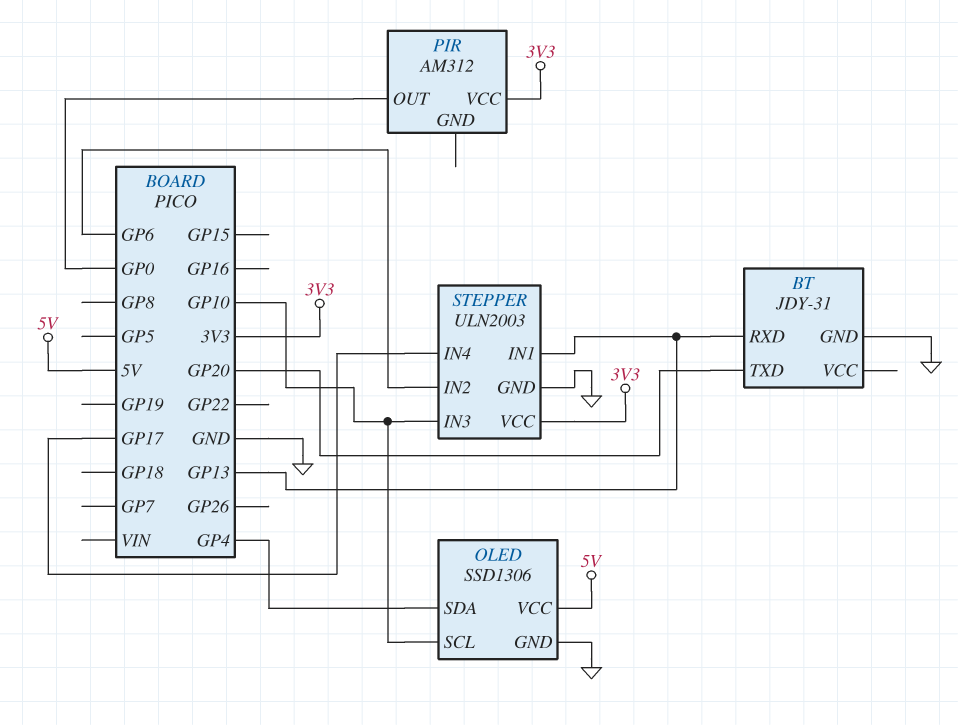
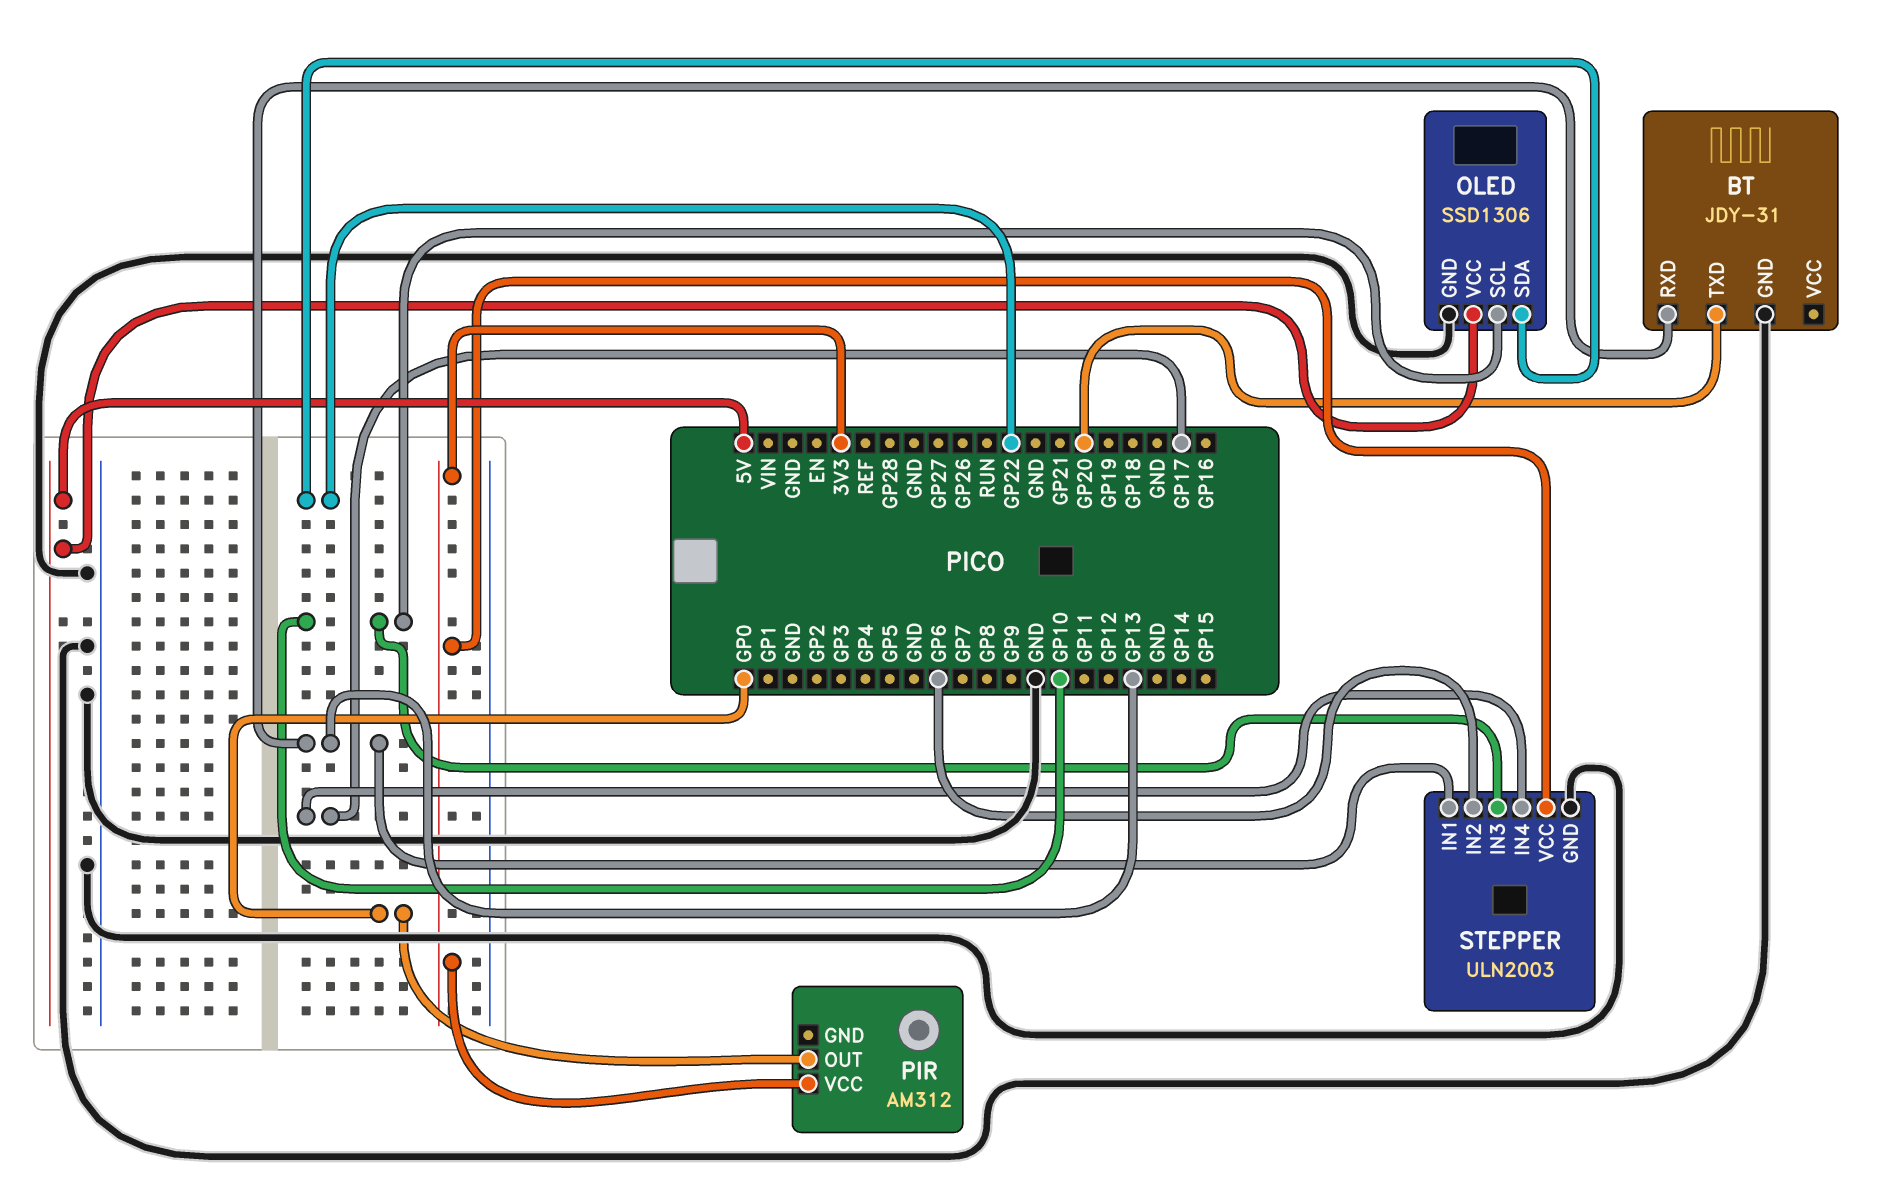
OLED pin SDA: GP4 -> GP22

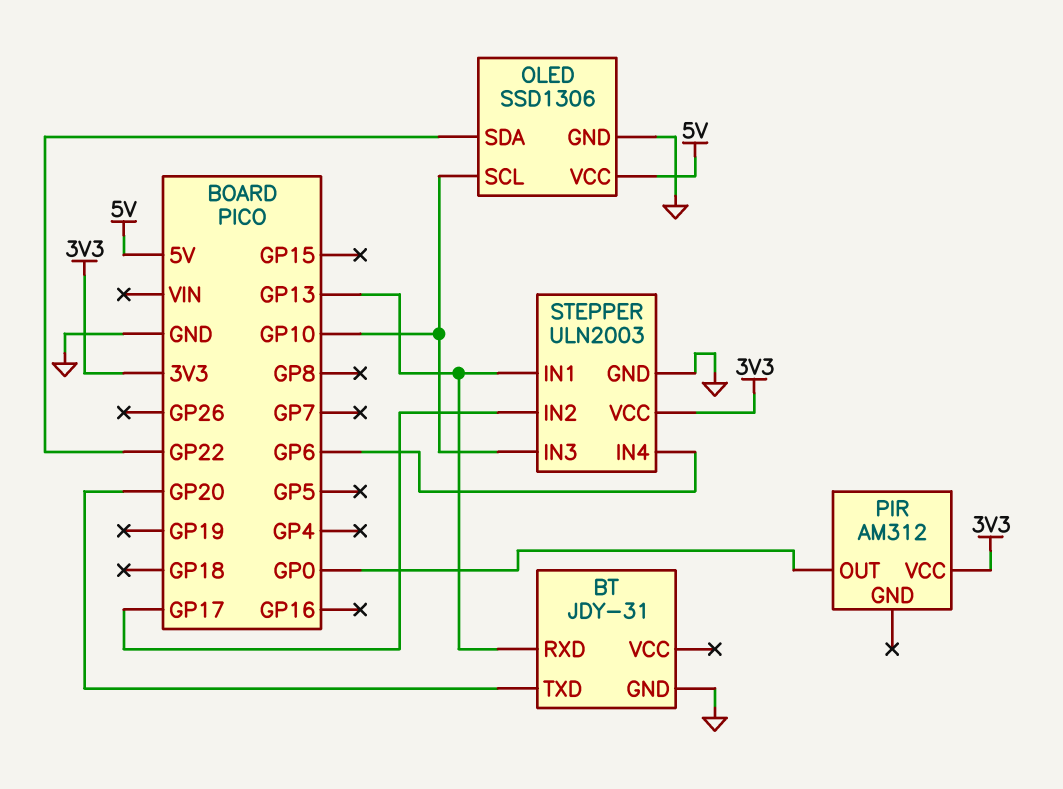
STEPPER pin IN2: GP6 -> GP17
STEPPER pin IN4: GP17 -> GP6

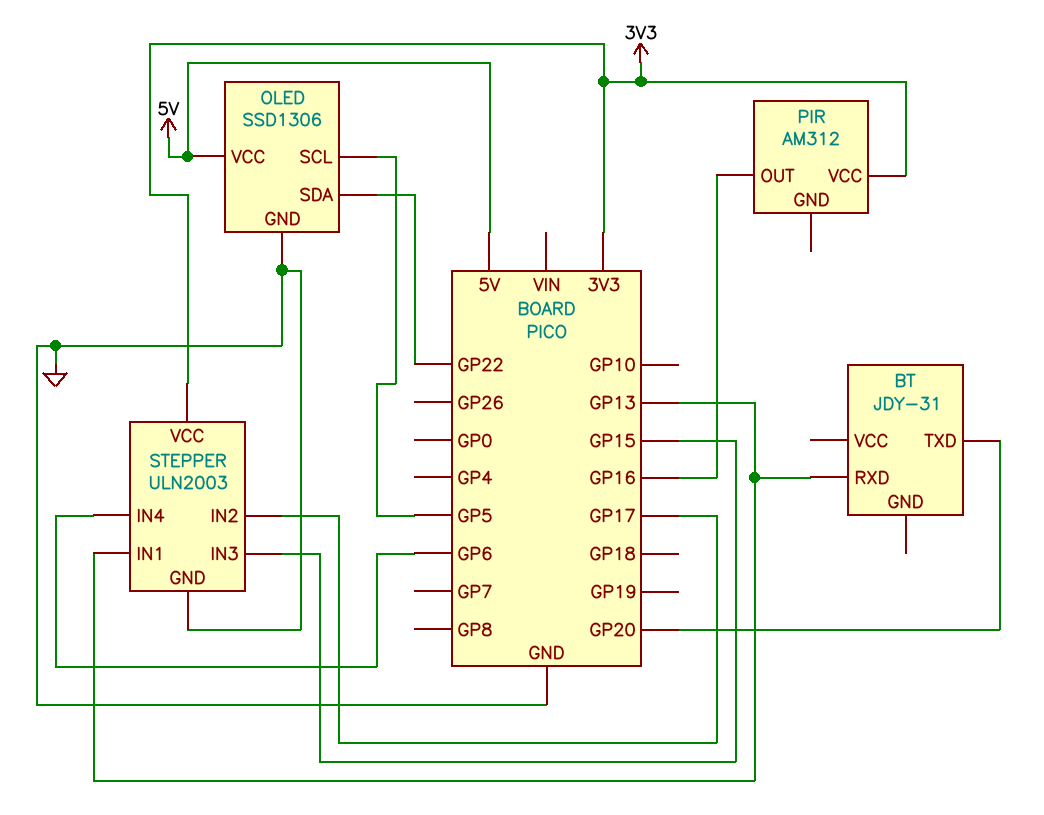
BT pin GND: GND -> none
OLED pin SCL: GP10 -> GP5
PIR pin OUT: GP0 -> GP16
STEPPER pin IN3: GP10 -> GP15

